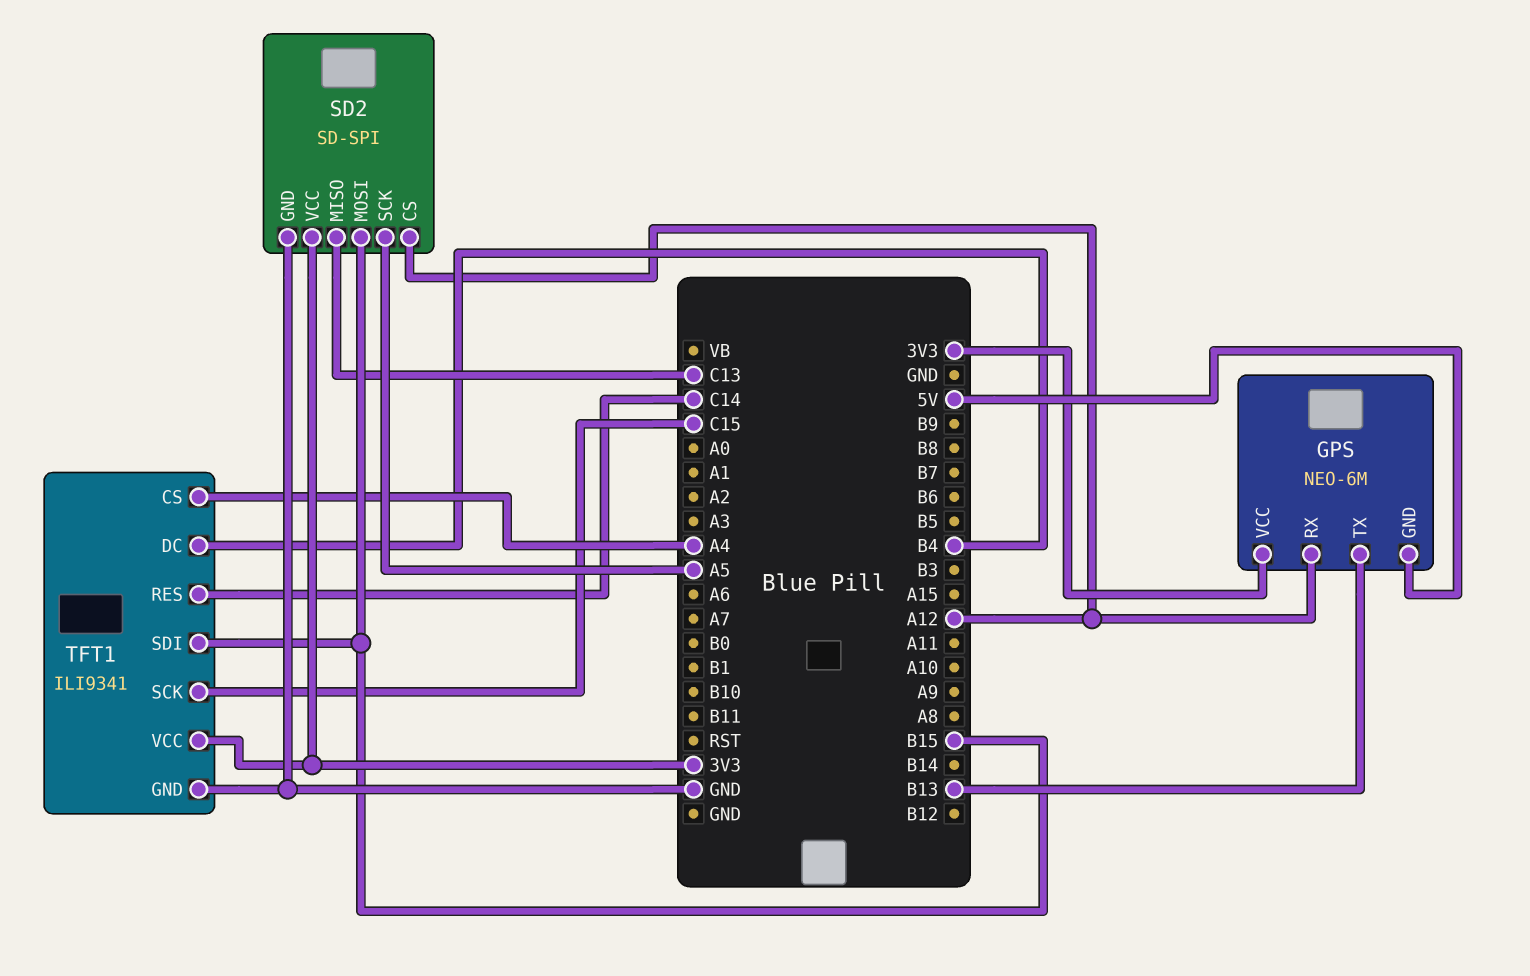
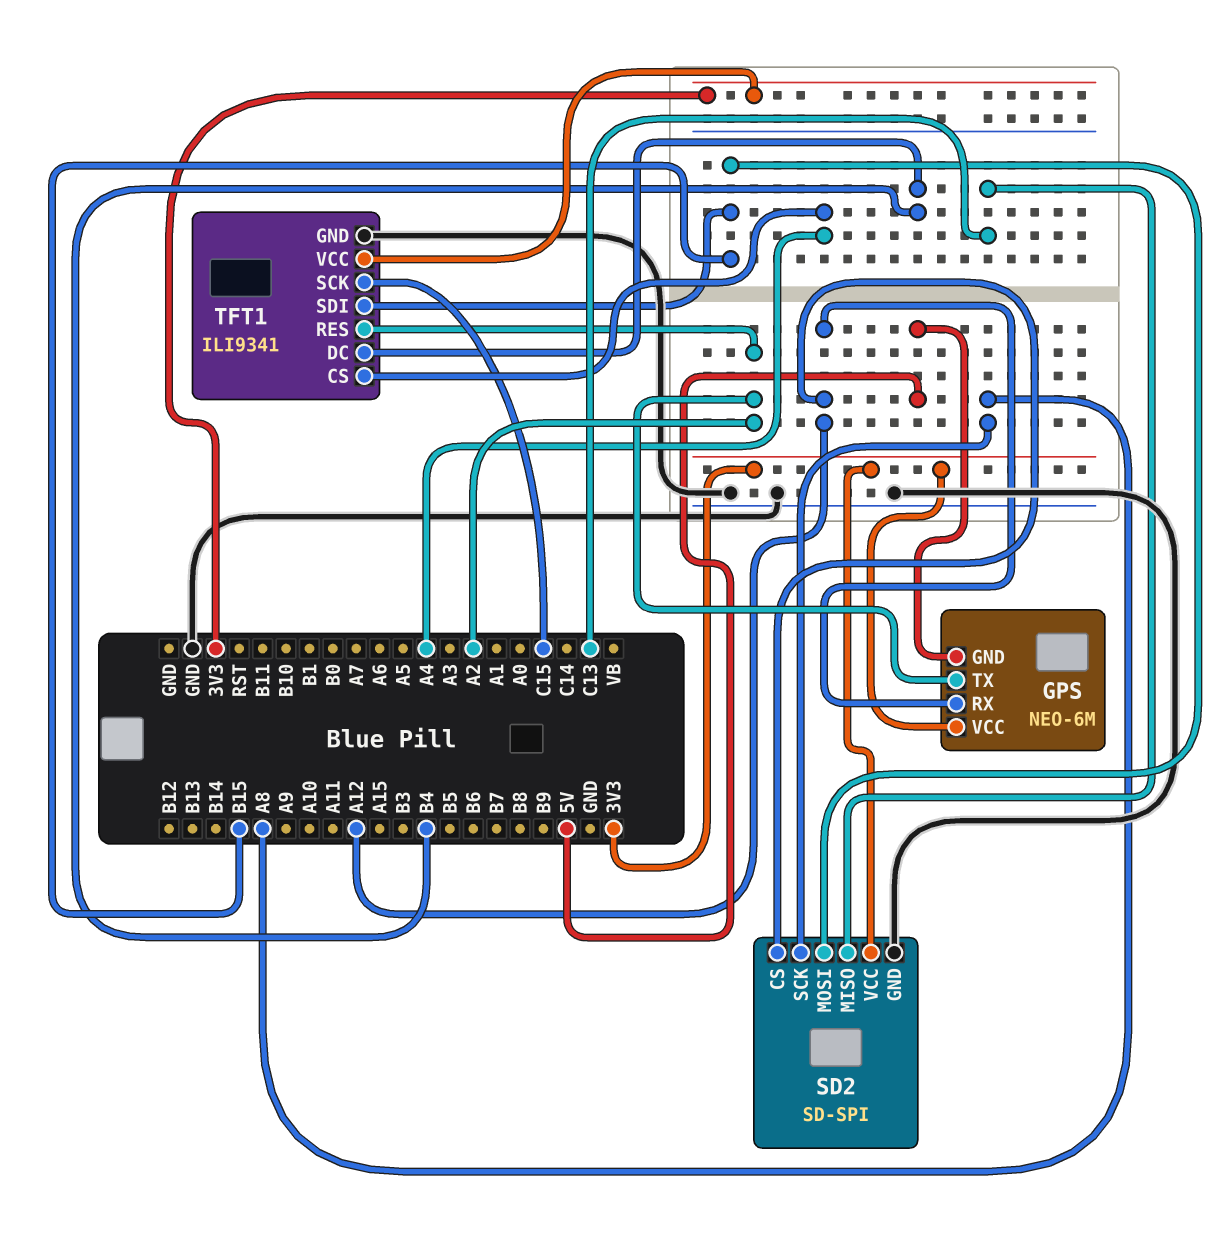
GPS pin TX: B13 -> A2
SD2 pin SCK: A5 -> A8
TFT1 pin RES: C14 -> A2

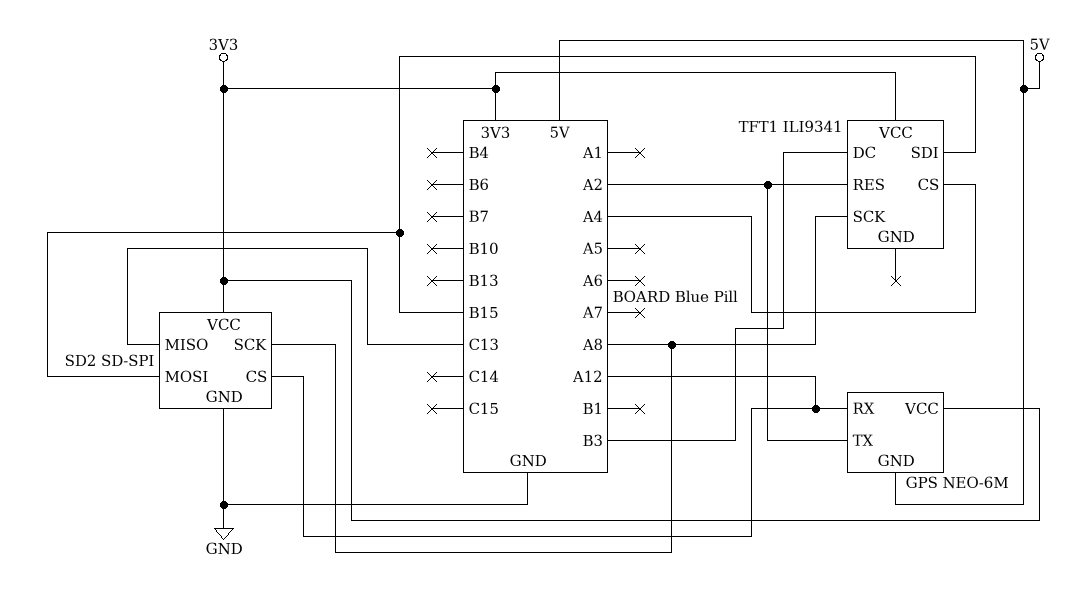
TFT1 pin DC: B4 -> B3
TFT1 pin GND: GND -> none
TFT1 pin SCK: C15 -> A8

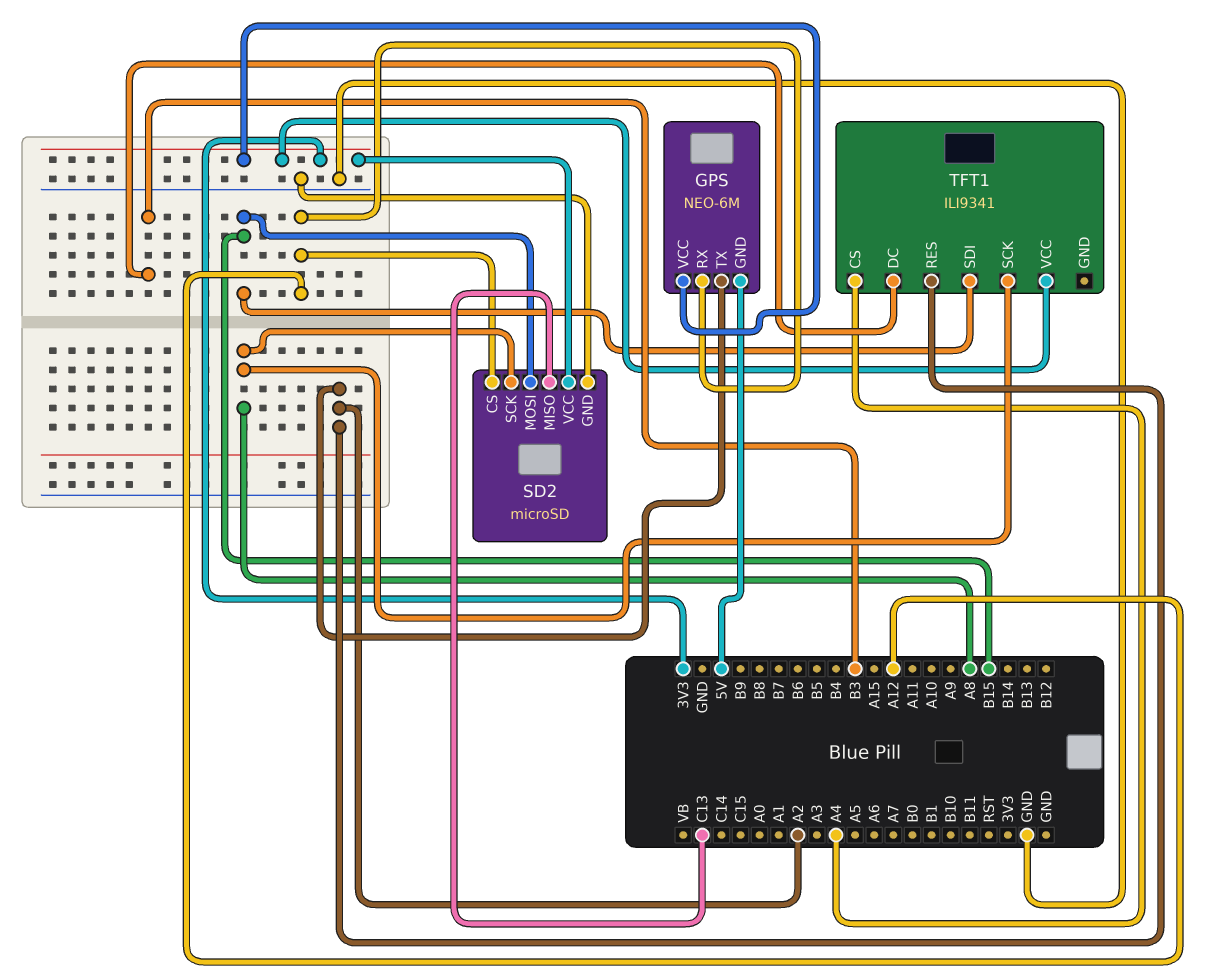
SD2: SD-SPI -> microSD

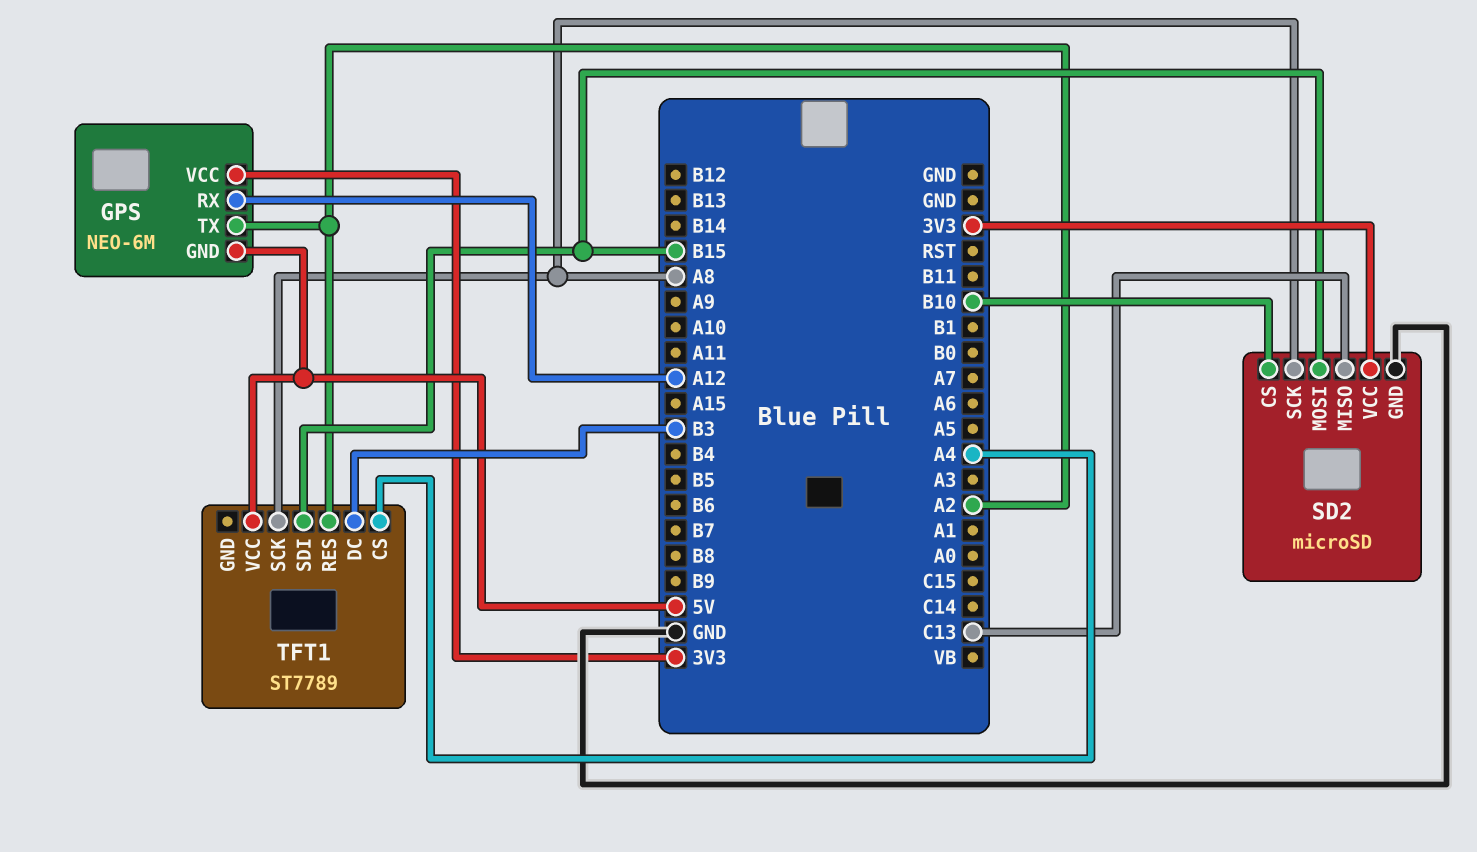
SD2 pin CS: A12 -> B10
TFT1: ILI9341 -> ST7789
TFT1 pin VCC: 3V3 -> 5V

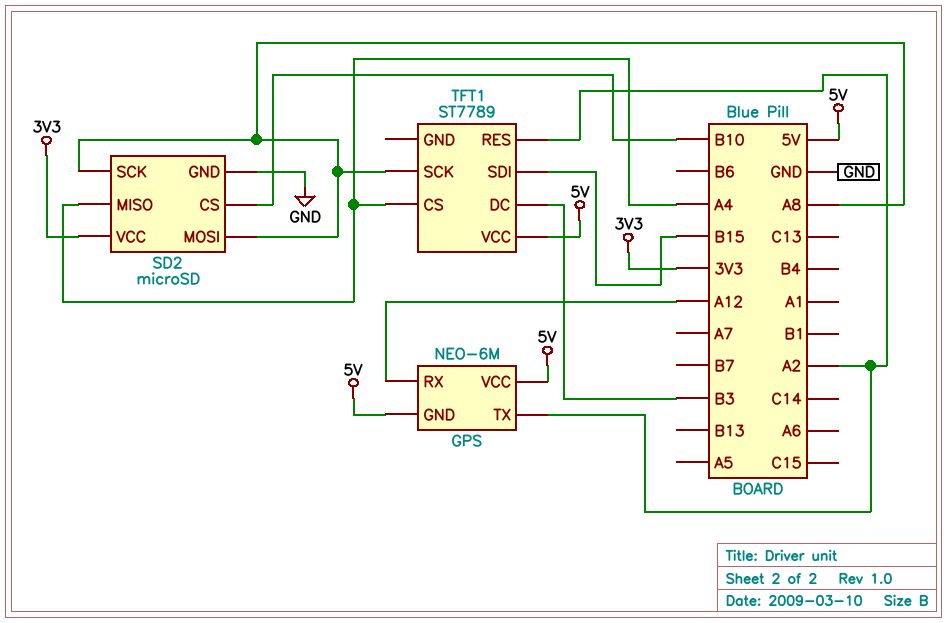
GPS pin VCC: 3V3 -> 5V
SD2 pin MISO: C13 -> A4
SD2 pin MOSI: B15 -> A8

